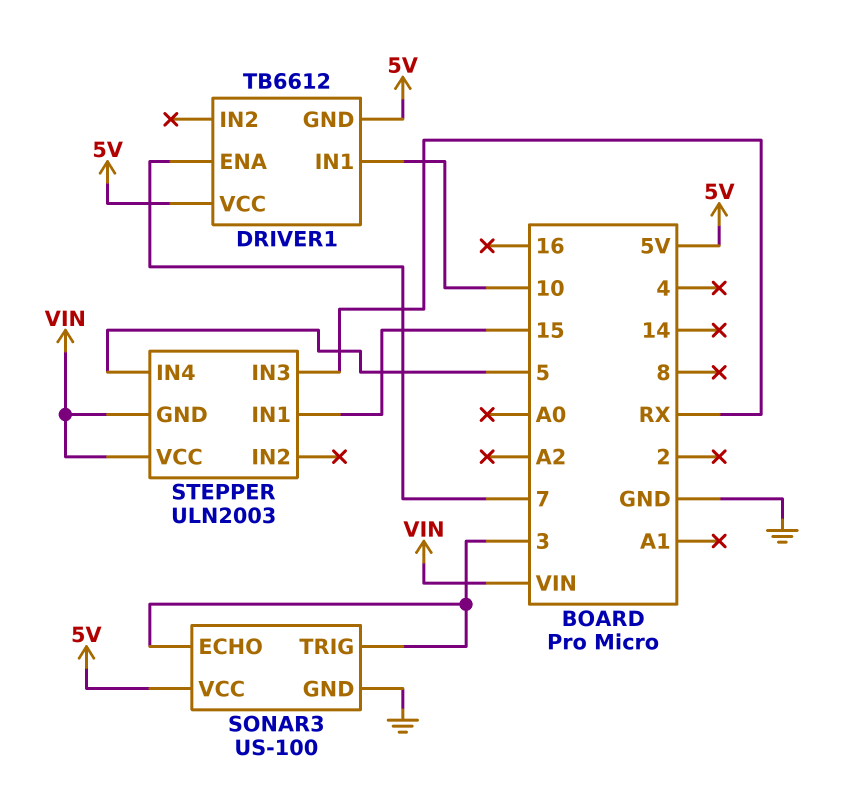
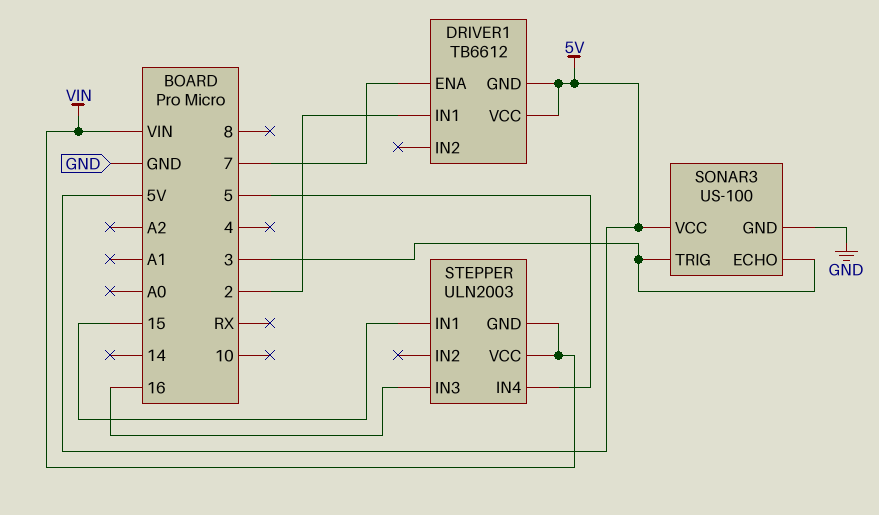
DRIVER1 pin IN1: 10 -> 2
STEPPER pin IN3: RX -> 16

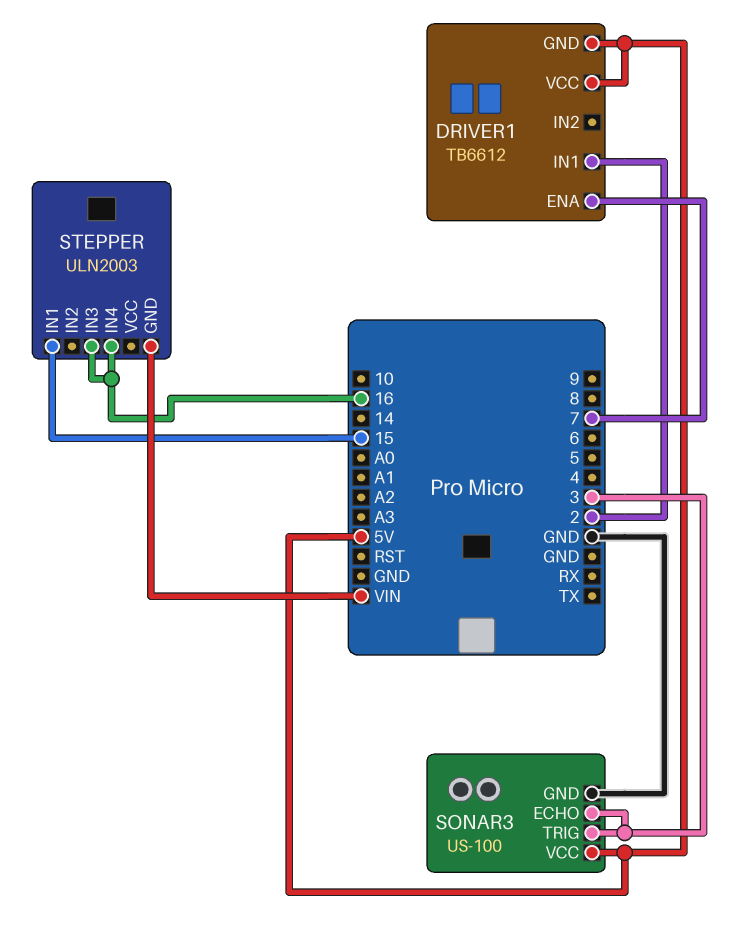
STEPPER pin IN4: 5 -> 16
STEPPER pin VCC: VIN -> none

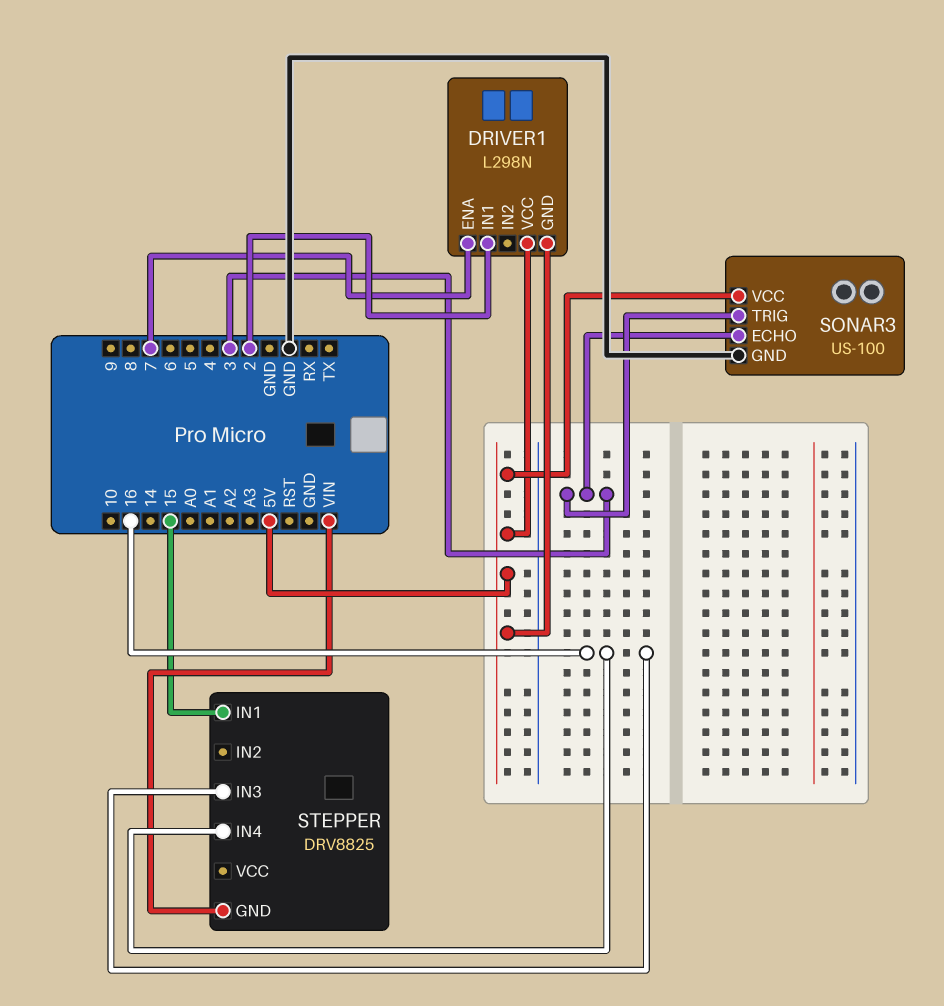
DRIVER1: TB6612 -> L298N
STEPPER: ULN2003 -> DRV8825

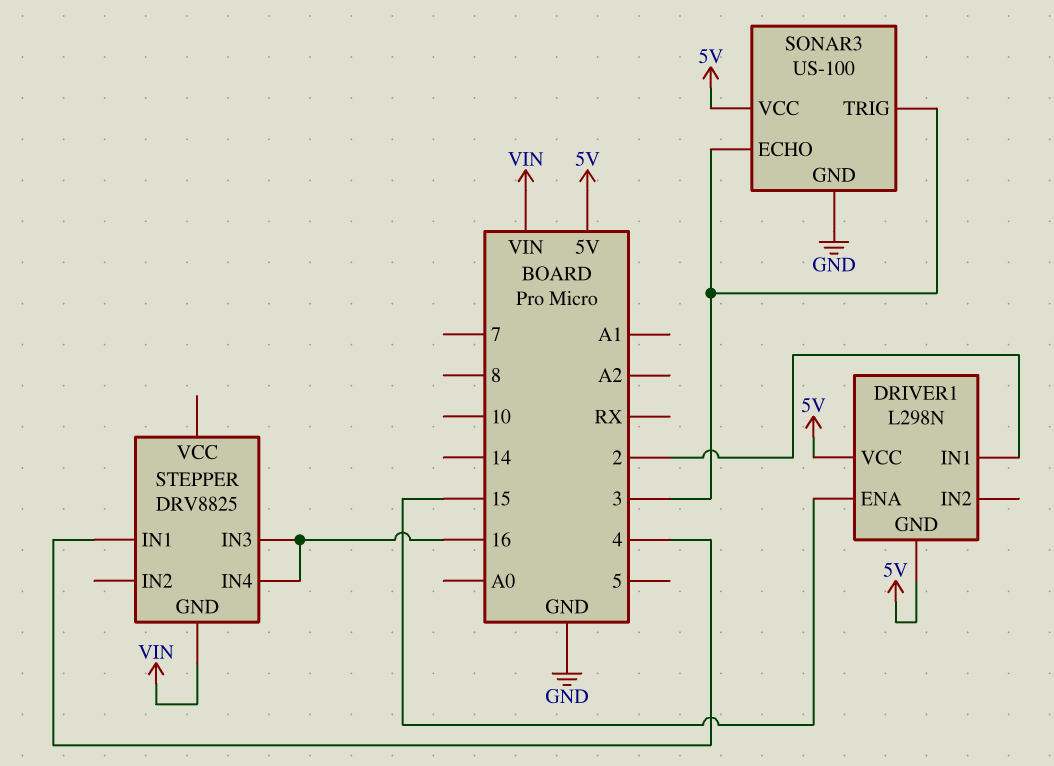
DRIVER1 pin ENA: 7 -> 15
STEPPER pin IN1: 15 -> 4

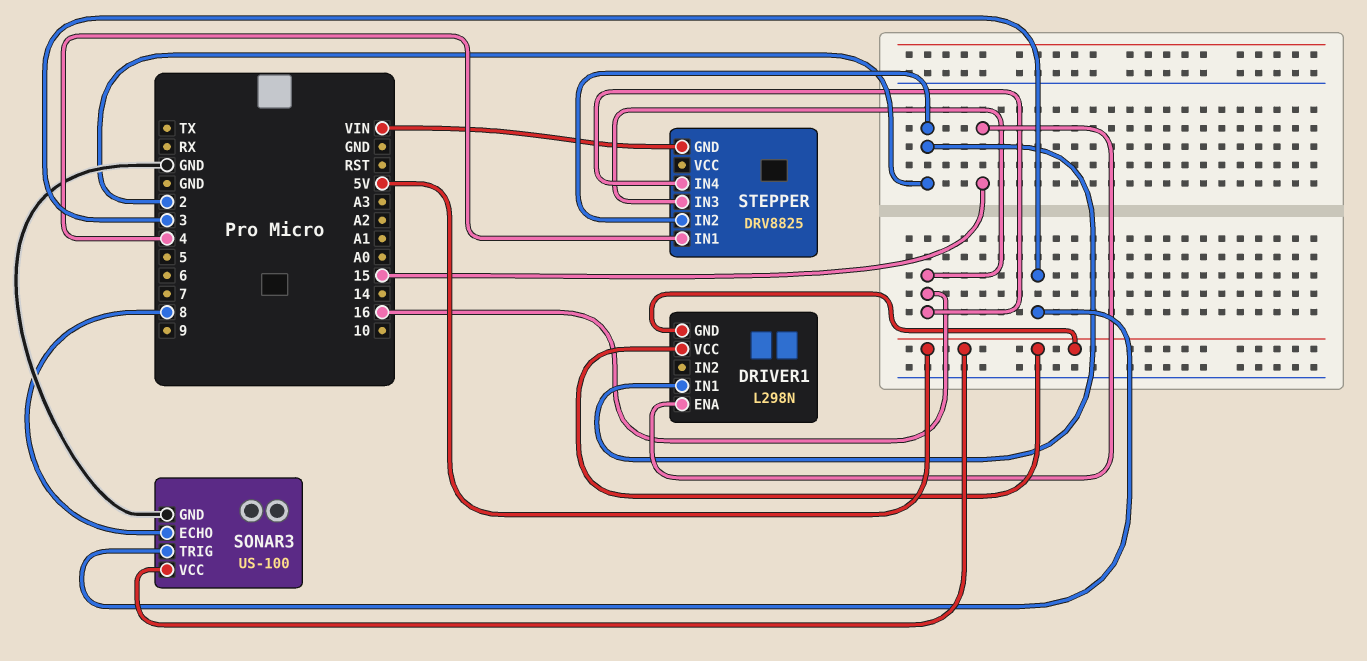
SONAR3 pin ECHO: 3 -> 8
STEPPER pin IN2: none -> 2

